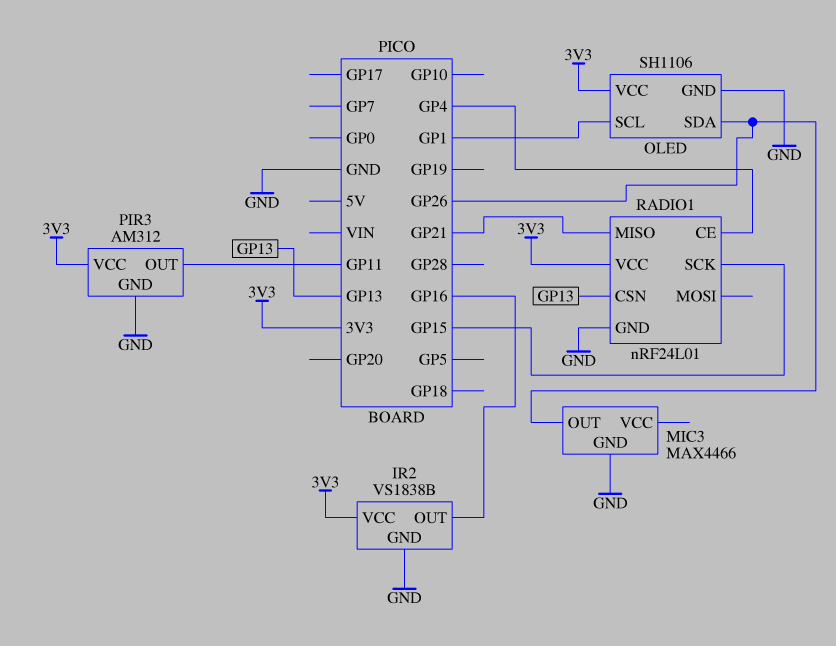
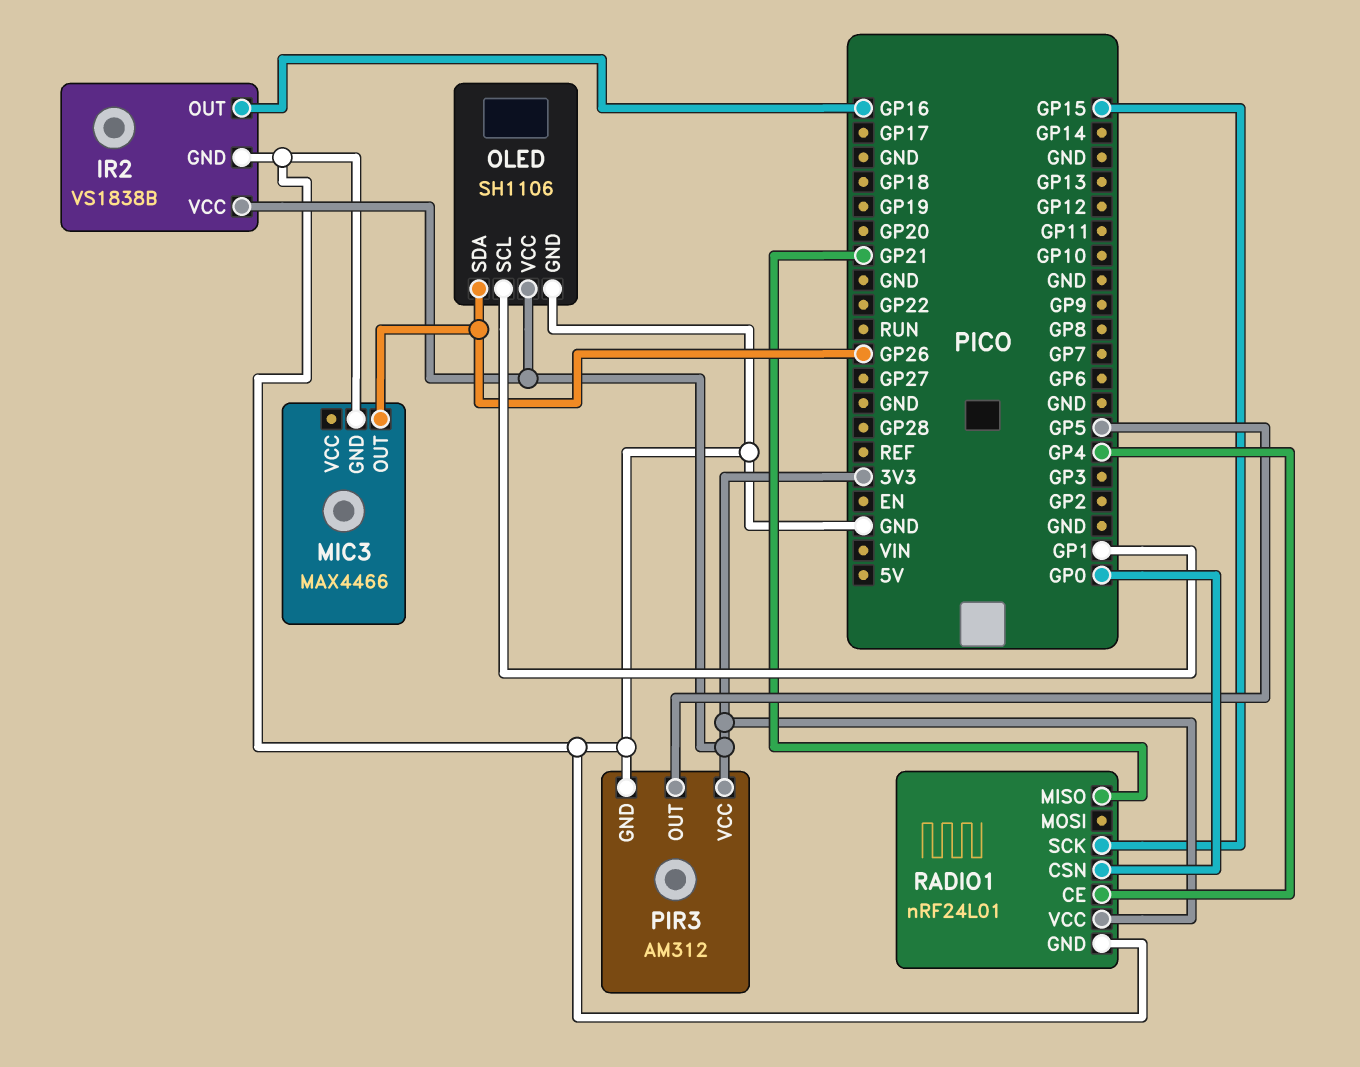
PIR3 pin OUT: GP11 -> GP5
RADIO1 pin CSN: GP13 -> GP0

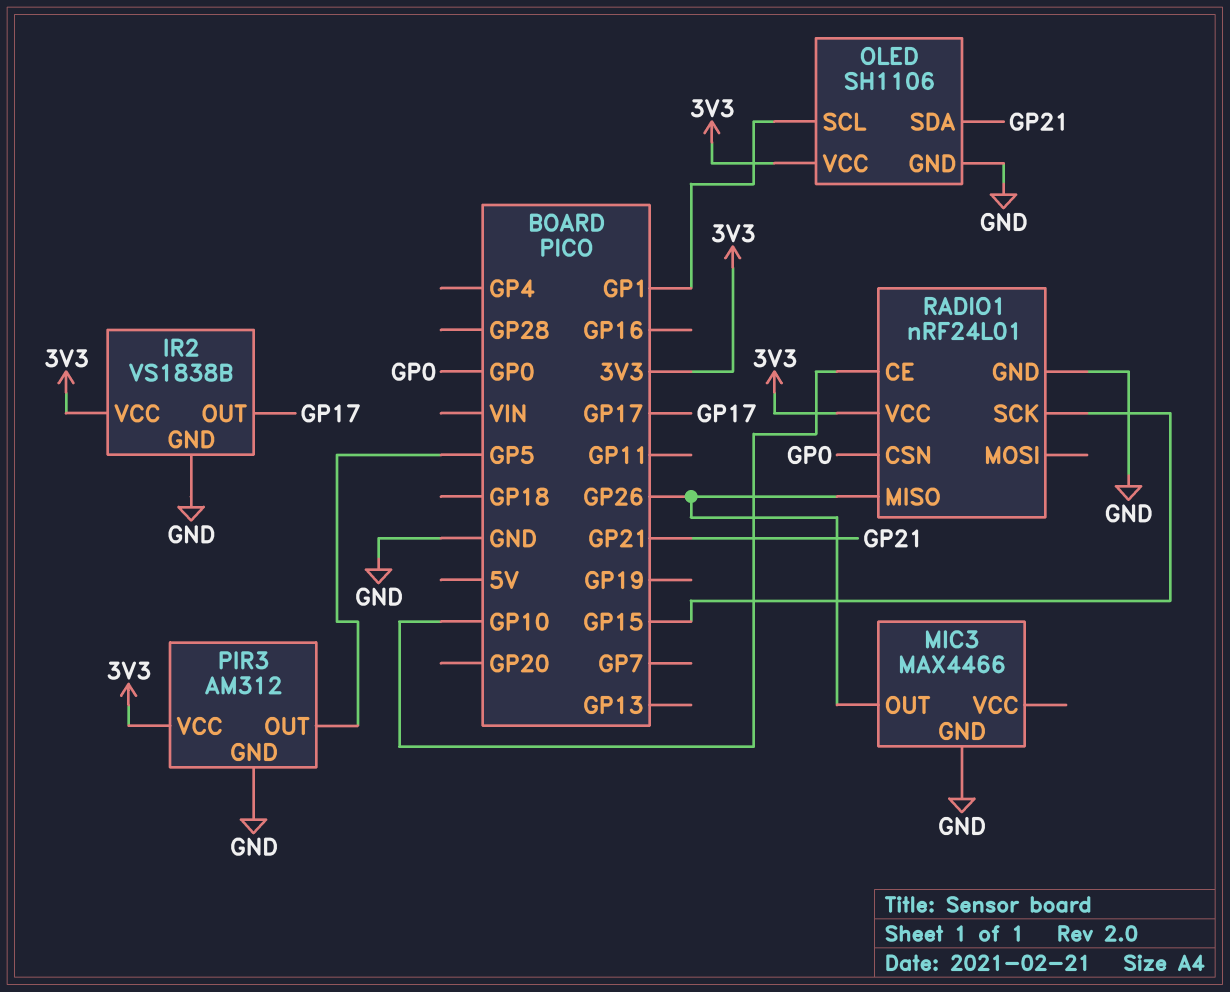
IR2 pin OUT: GP16 -> GP17
OLED pin SDA: GP26 -> GP21
RADIO1 pin CE: GP4 -> GP10
RADIO1 pin MISO: GP21 -> GP26

